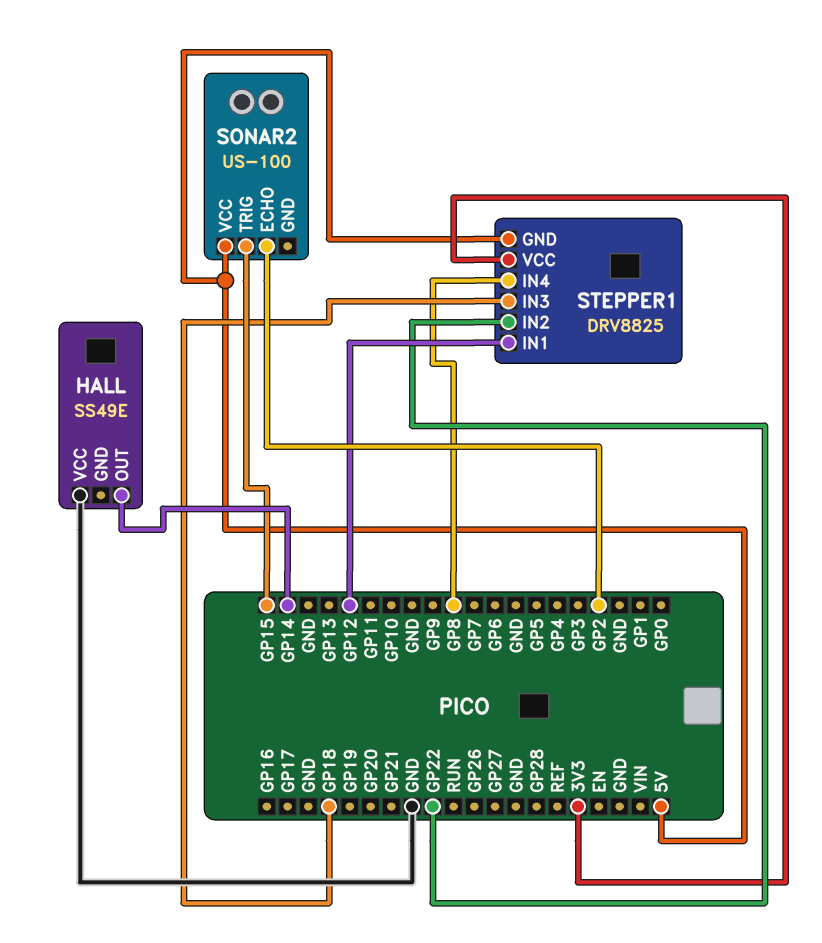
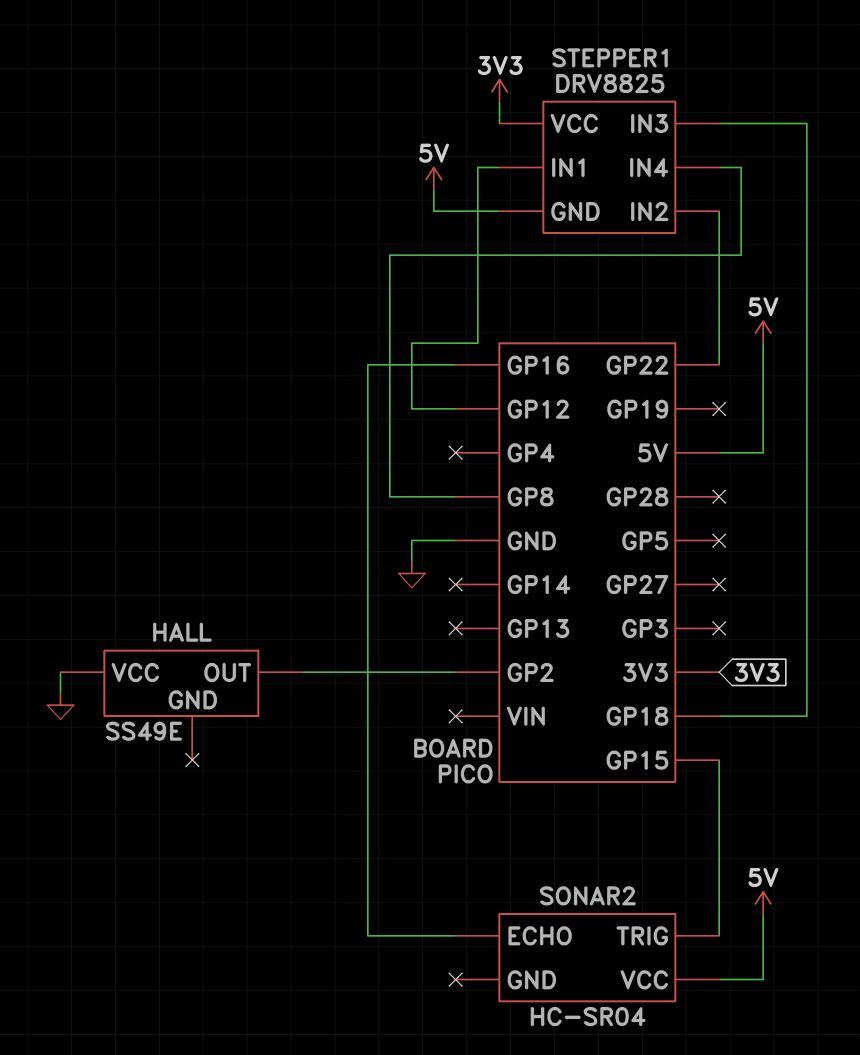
HALL pin OUT: GP14 -> GP2
SONAR2: US-100 -> HC-SR04
SONAR2 pin ECHO: GP2 -> GP16

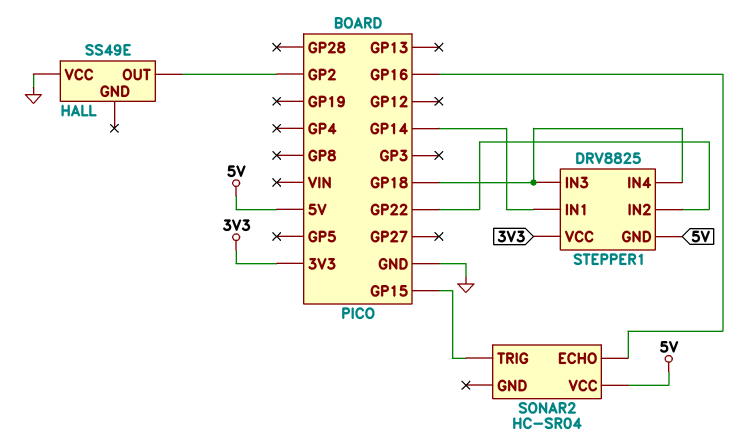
STEPPER1 pin IN1: GP12 -> GP14
STEPPER1 pin IN4: GP8 -> GP18

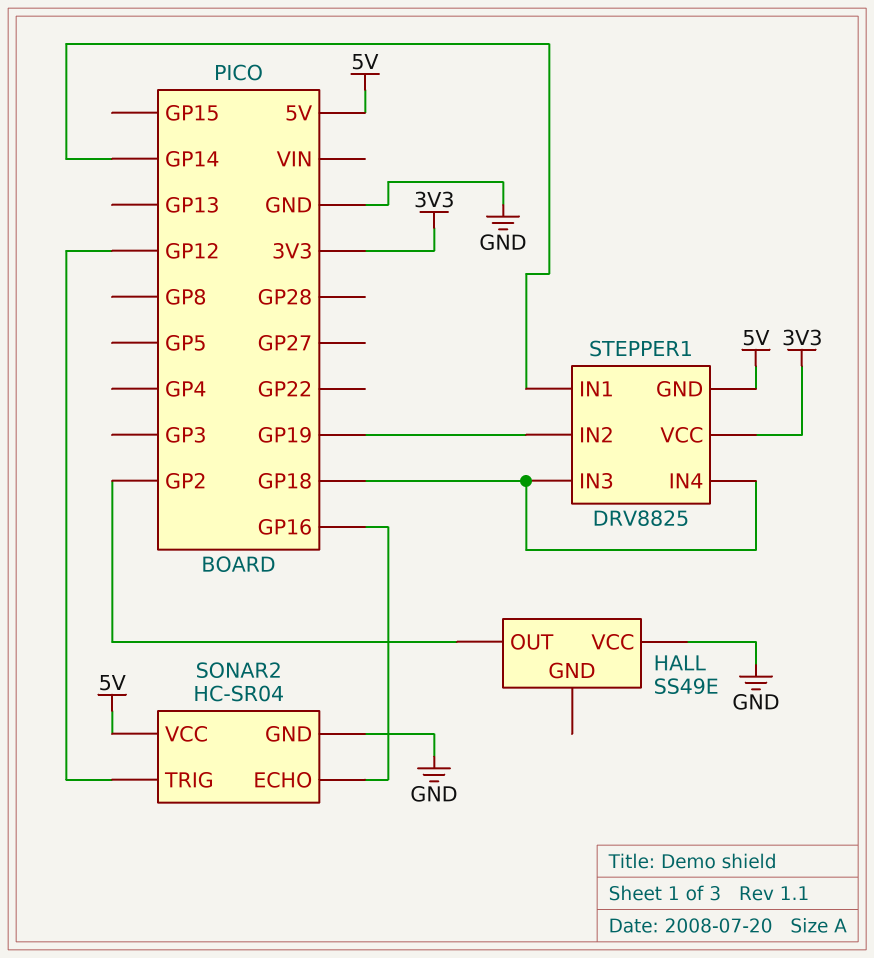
SONAR2 pin GND: none -> GND
SONAR2 pin TRIG: GP15 -> GP12
STEPPER1 pin IN2: GP22 -> GP19

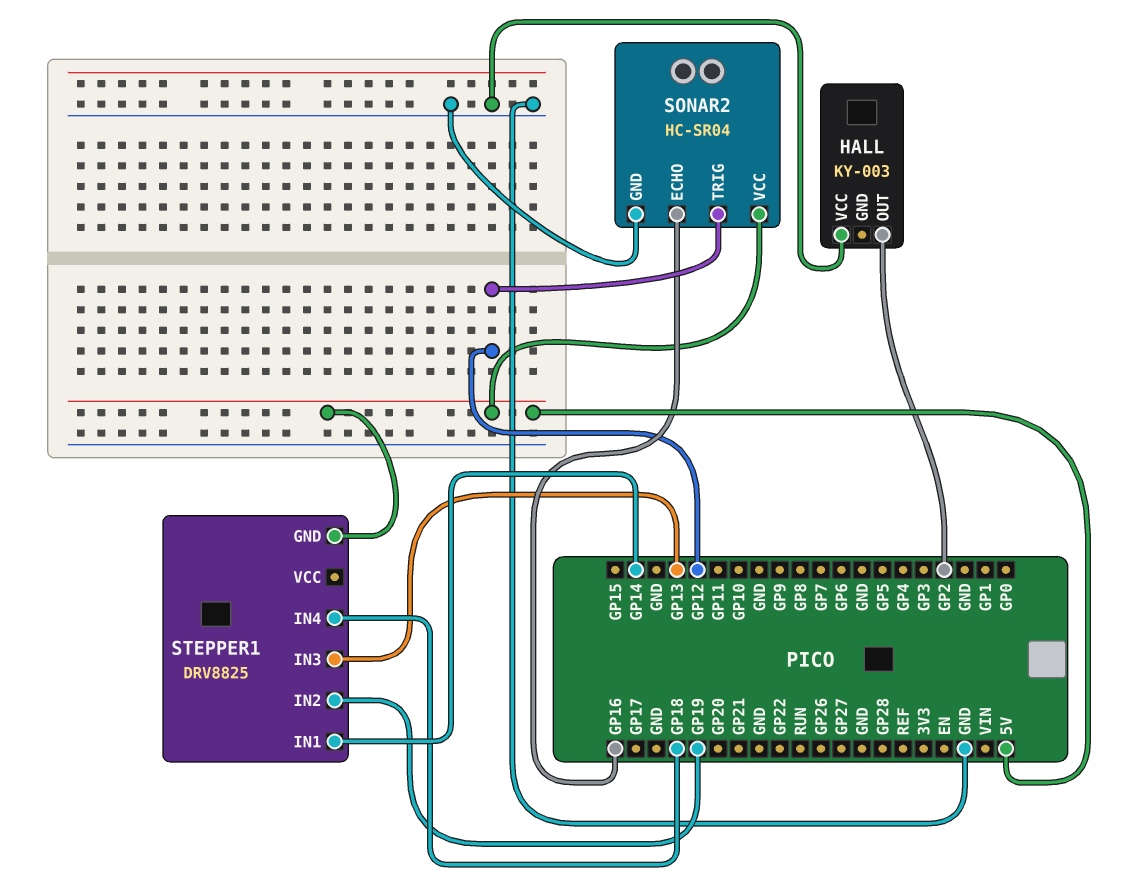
HALL: SS49E -> KY-003
STEPPER1 pin IN3: GP18 -> GP13
STEPPER1 pin VCC: 3V3 -> none

